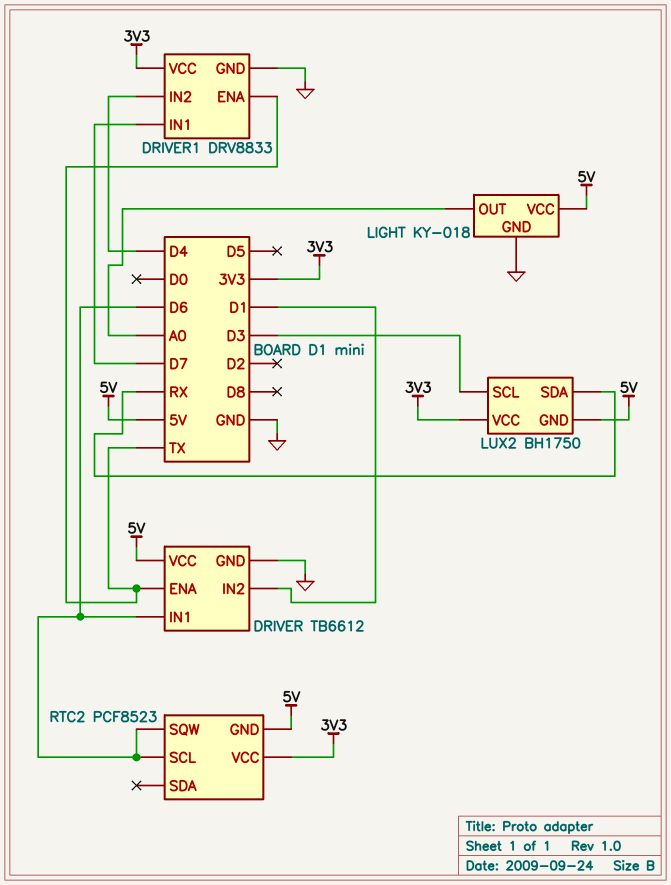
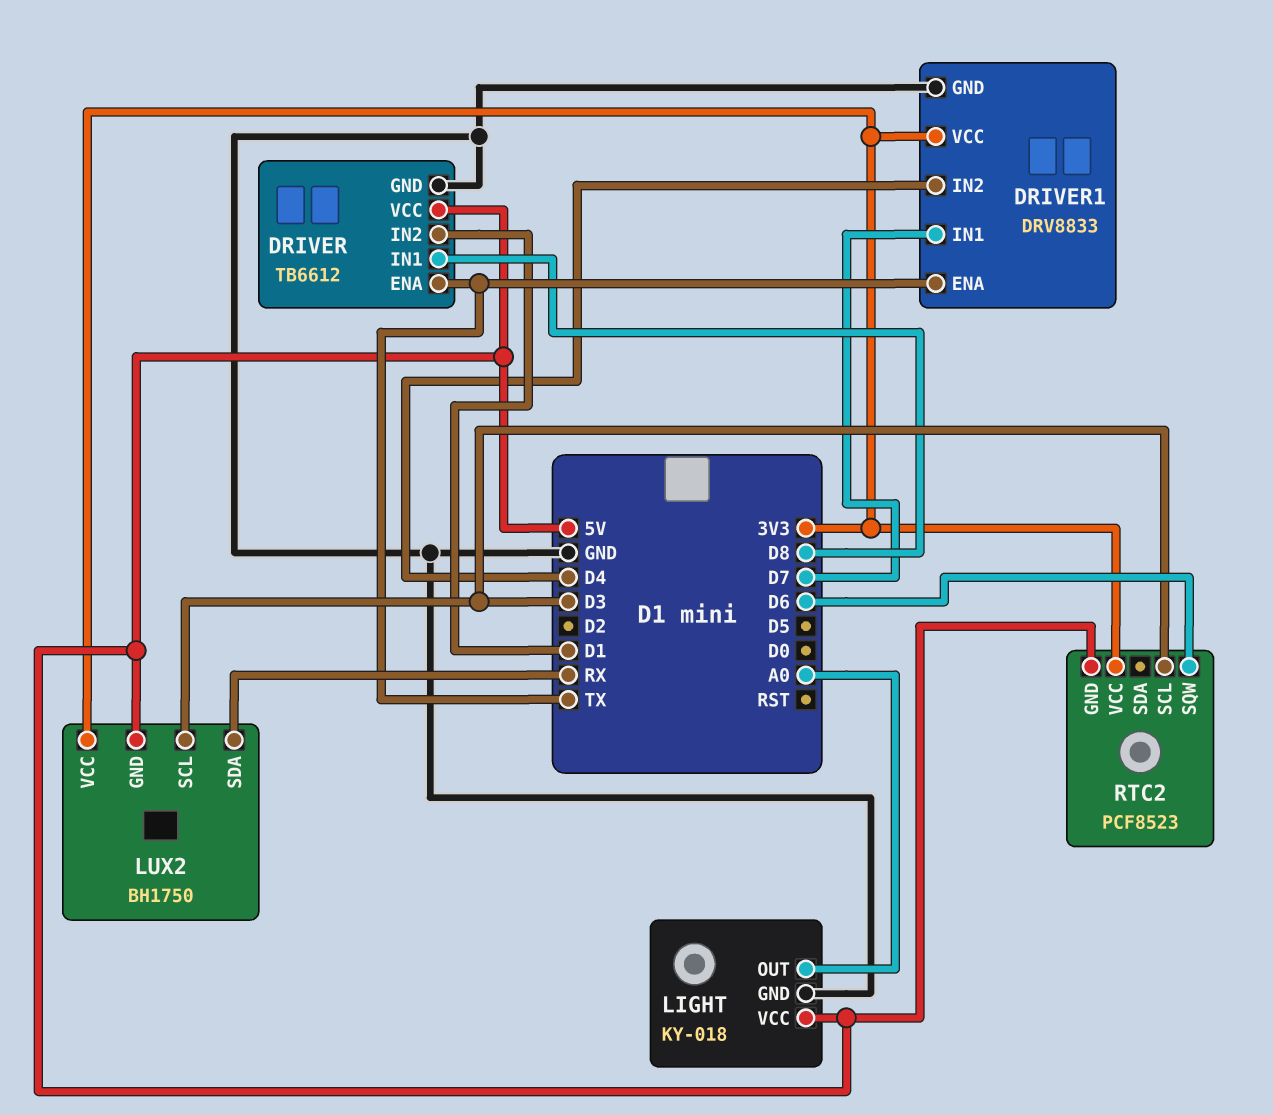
DRIVER pin IN1: D6 -> D8
RTC2 pin SCL: D6 -> D3

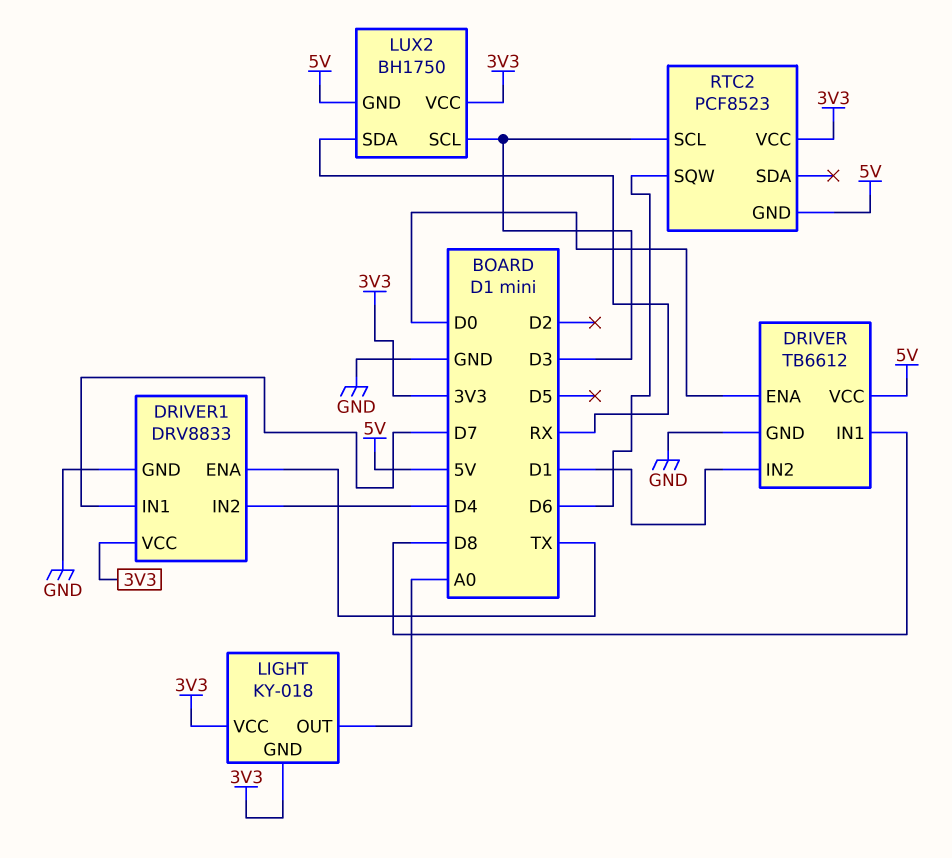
DRIVER pin ENA: TX -> D0
LIGHT pin GND: GND -> 3V3
LIGHT pin VCC: 5V -> 3V3

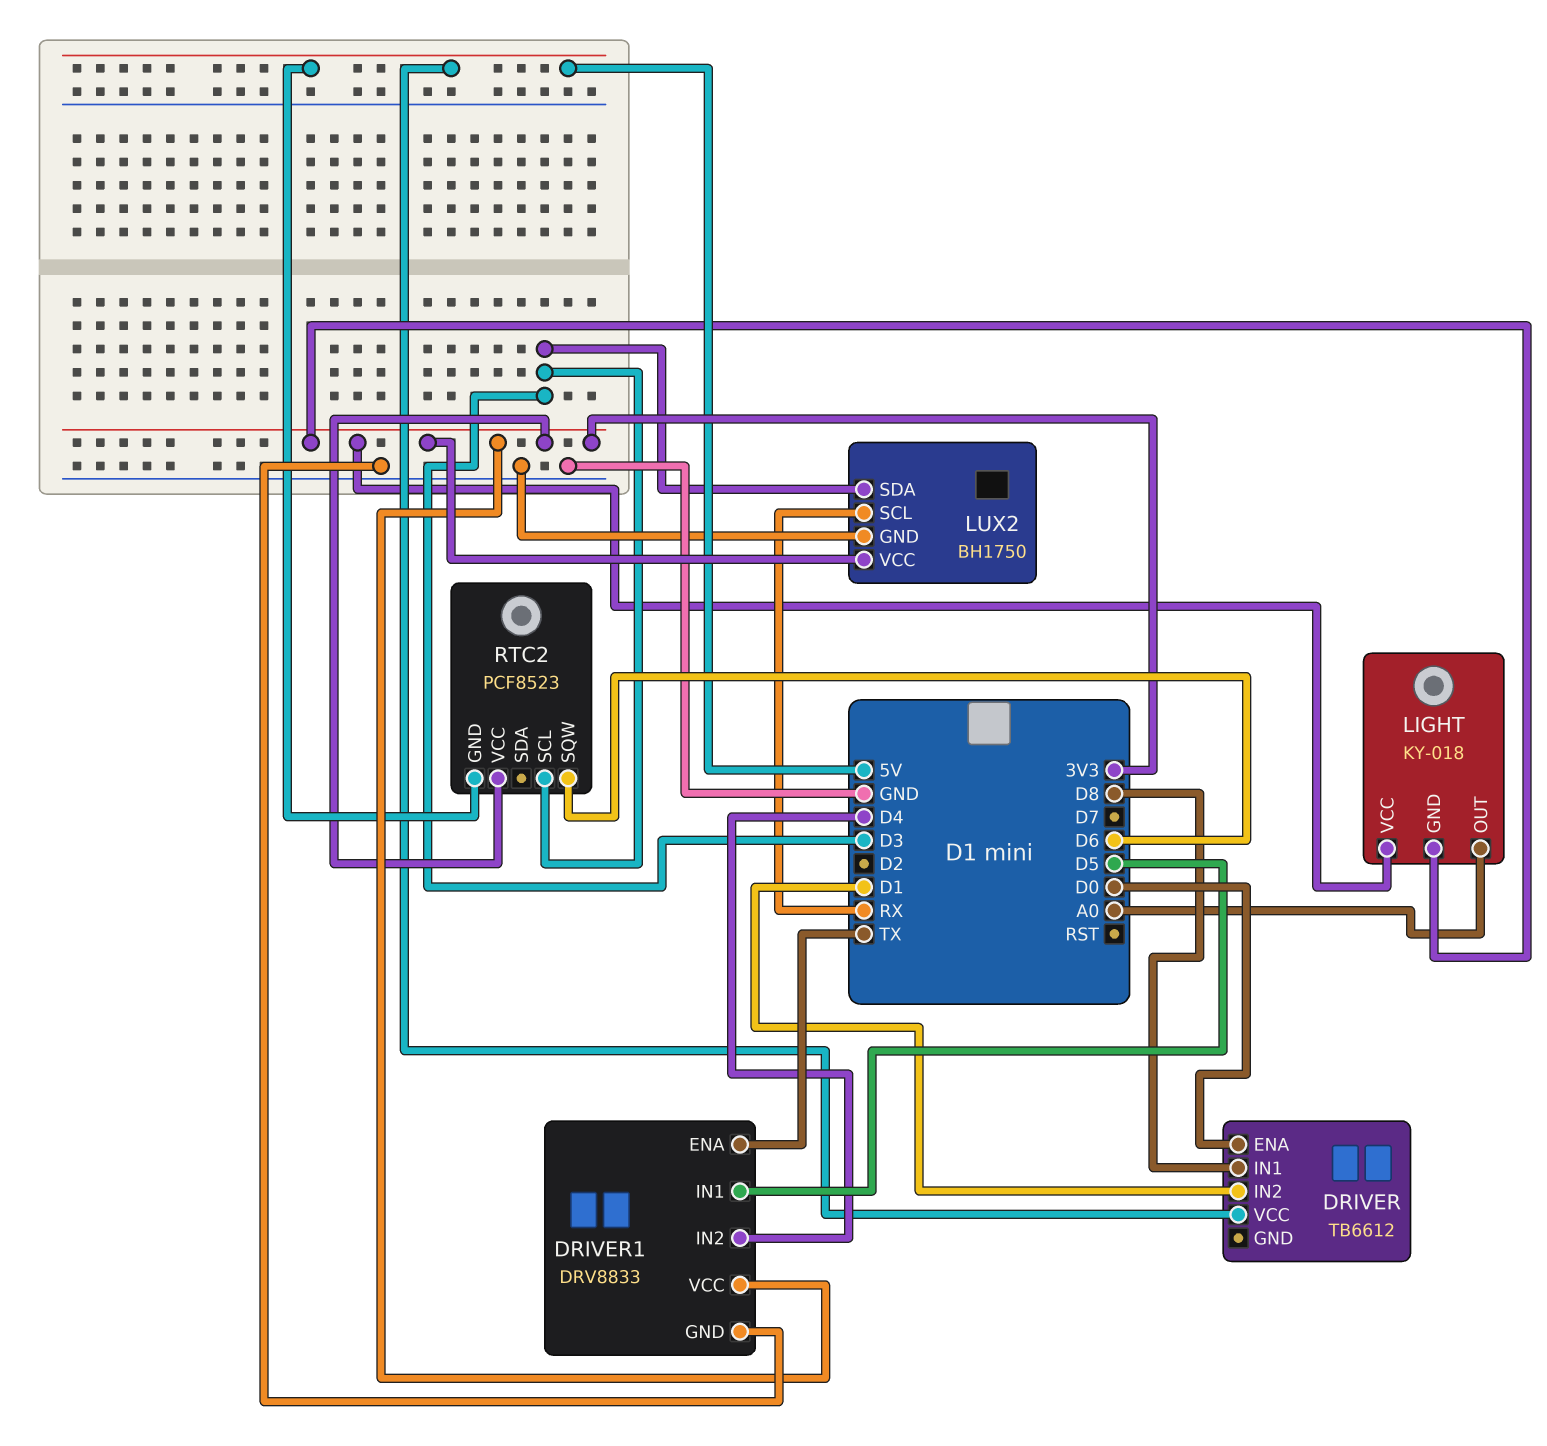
DRIVER pin GND: GND -> none
DRIVER1 pin IN1: D7 -> D5
LUX2 pin GND: 5V -> GND
LUX2 pin SCL: D3 -> RX
LUX2 pin SDA: RX -> D3

